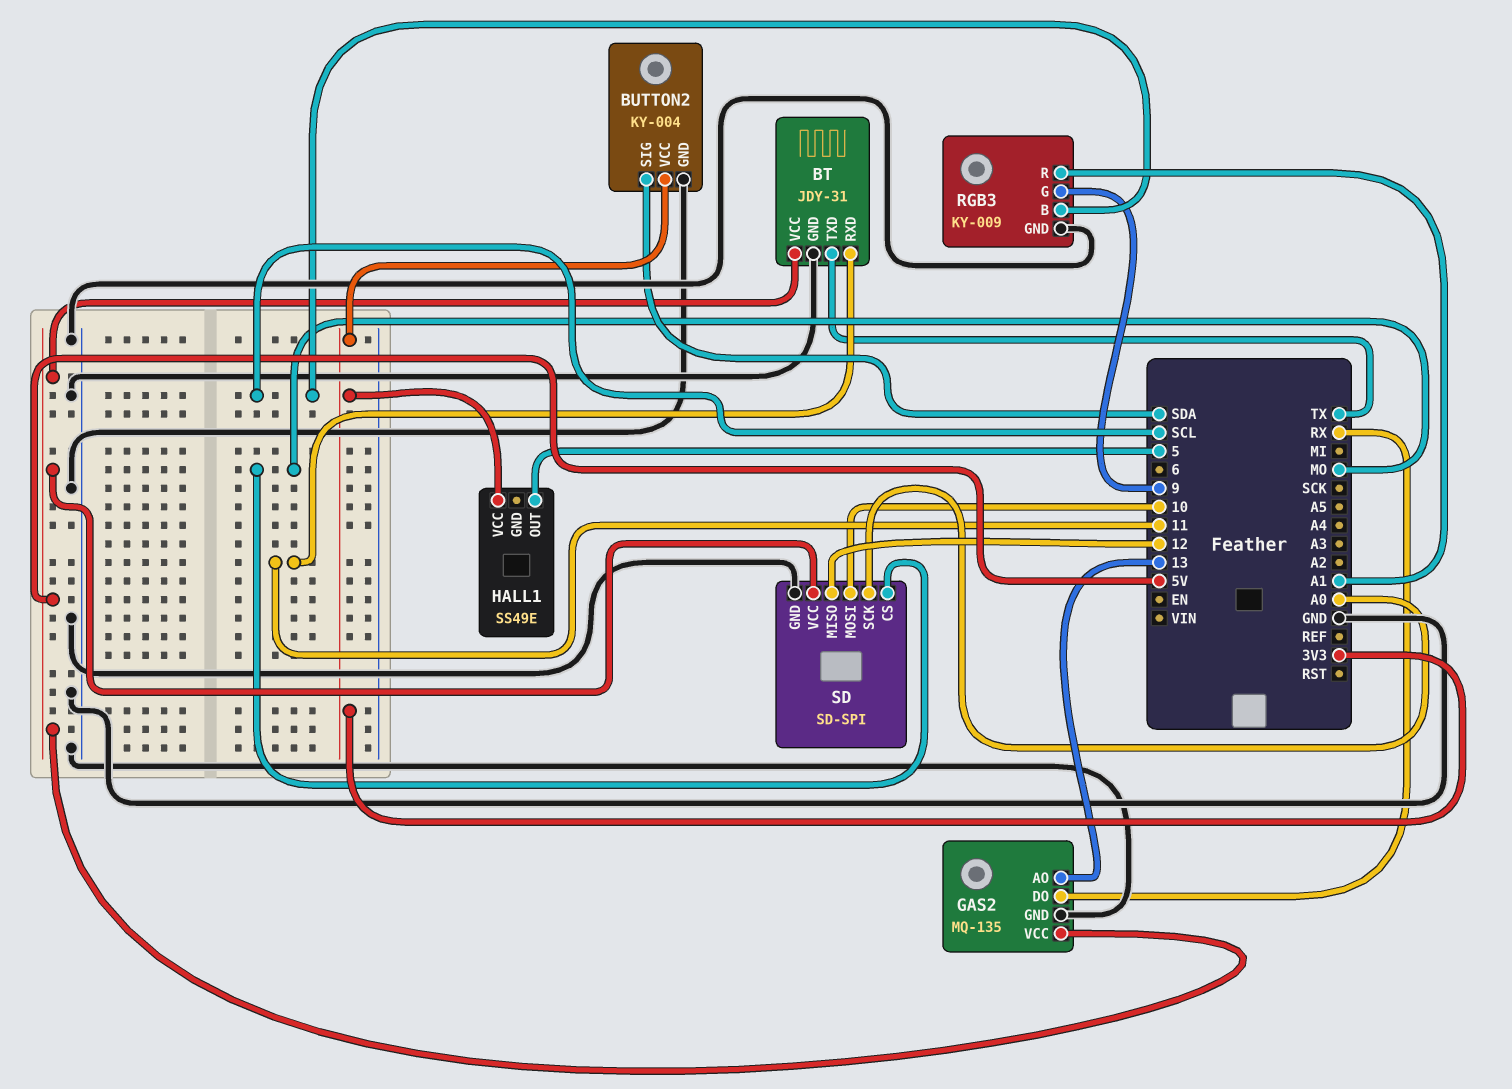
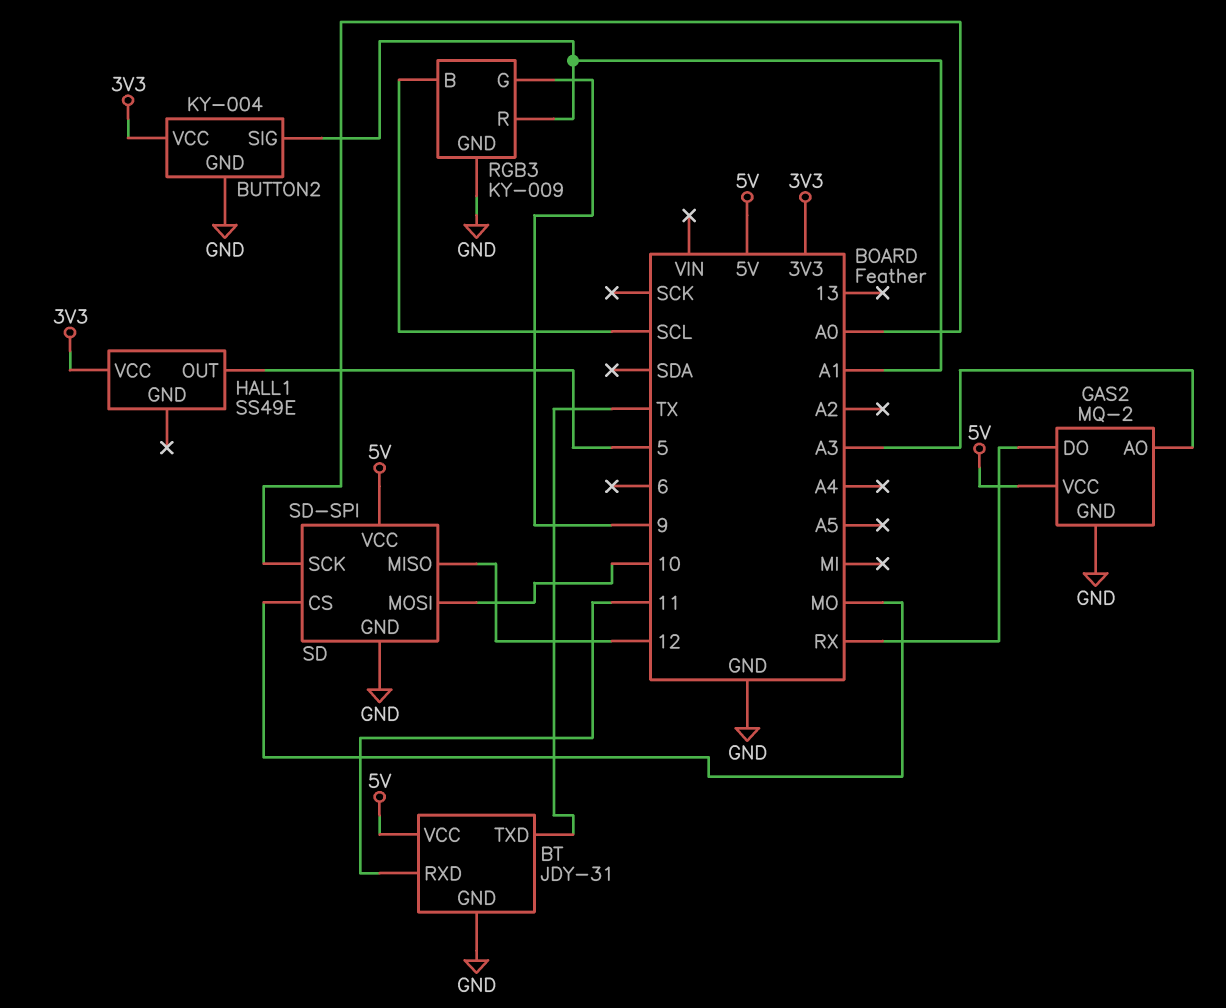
BUTTON2 pin SIG: SDA -> A1
GAS2: MQ-135 -> MQ-2
GAS2 pin AO: 13 -> A3

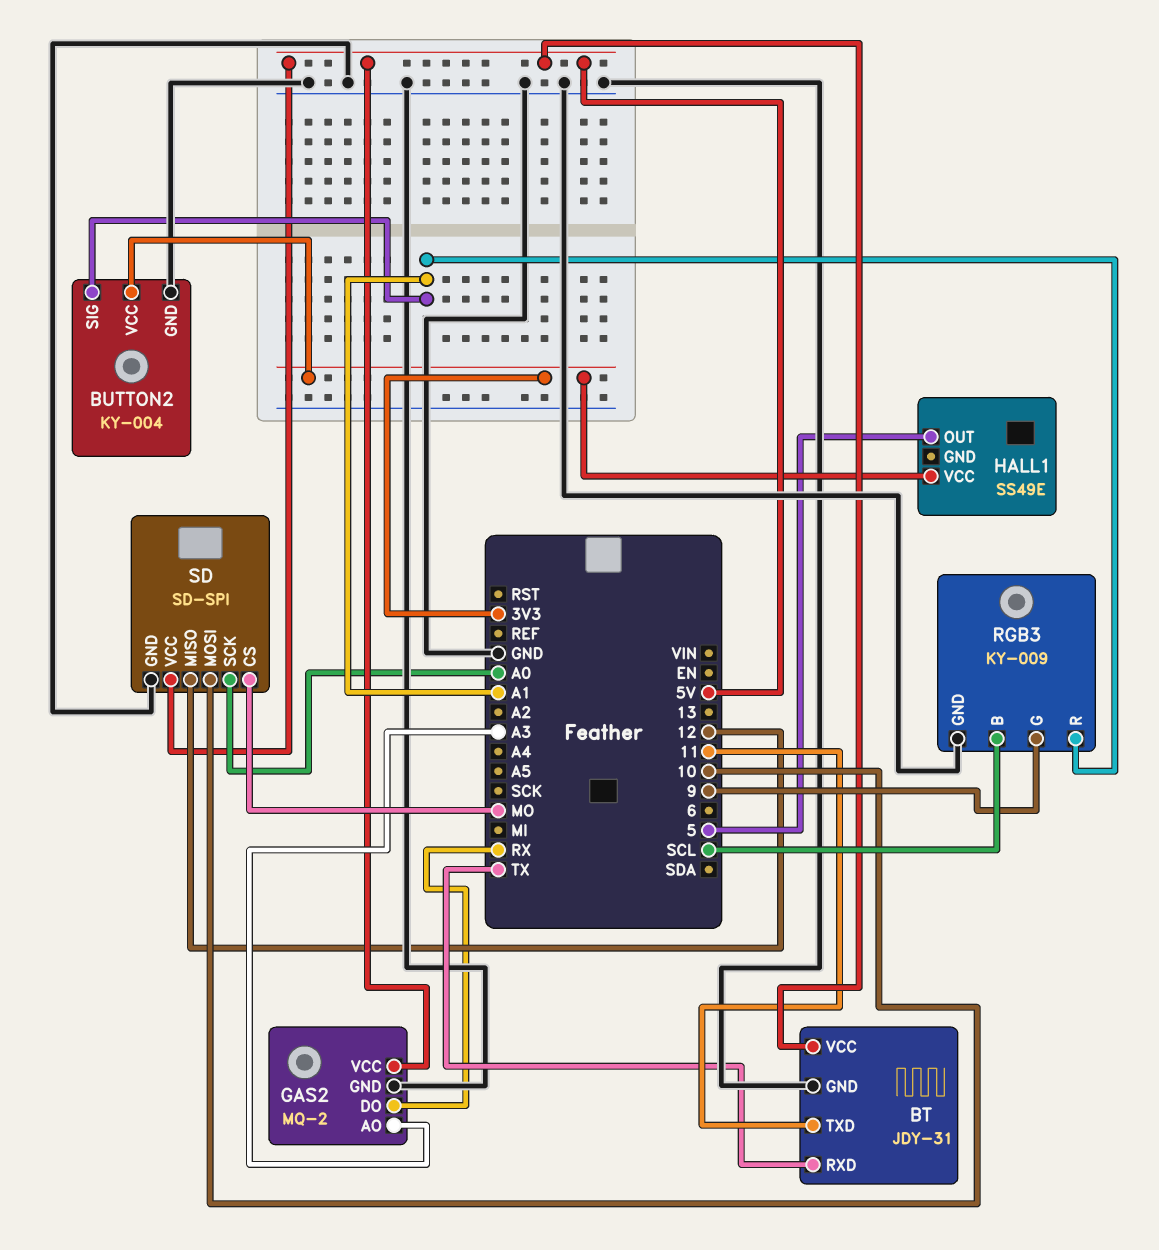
BT pin RXD: 11 -> TX
BT pin TXD: TX -> 11

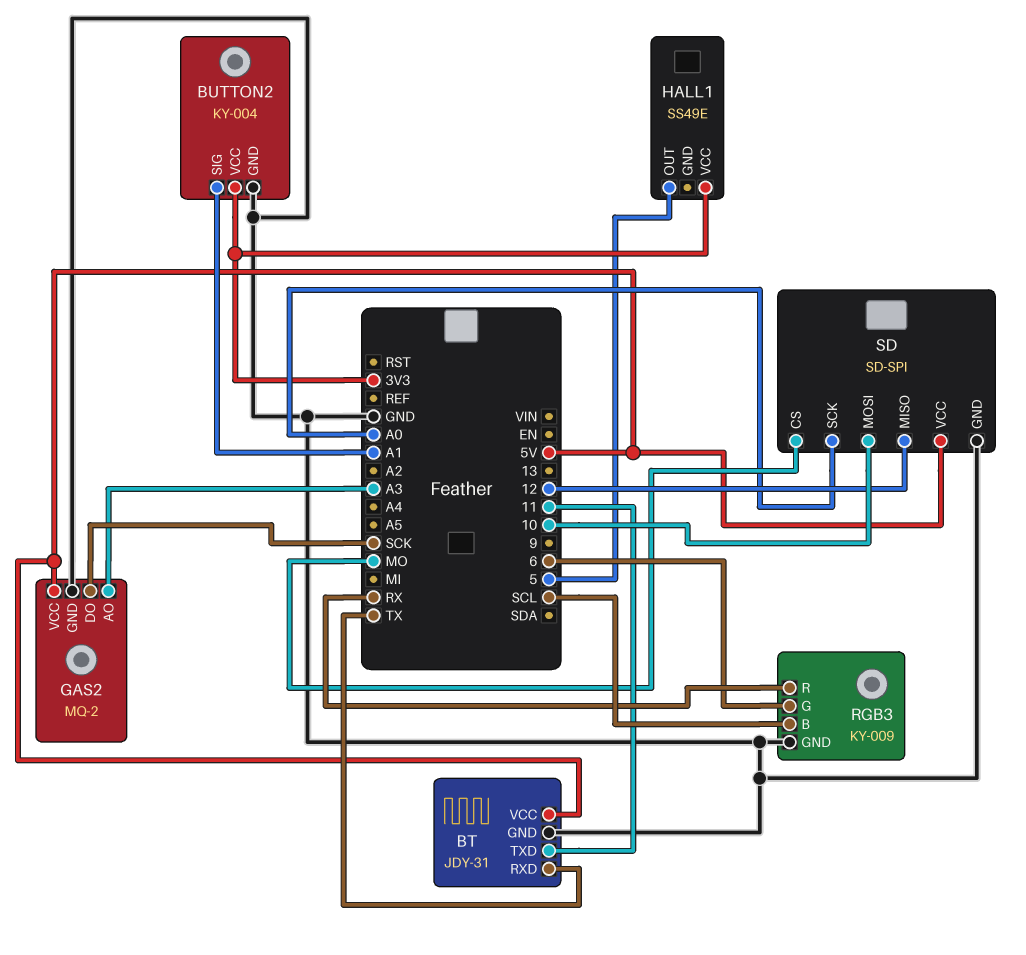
GAS2 pin DO: RX -> SCK
RGB3 pin G: 9 -> 6
RGB3 pin R: A1 -> RX

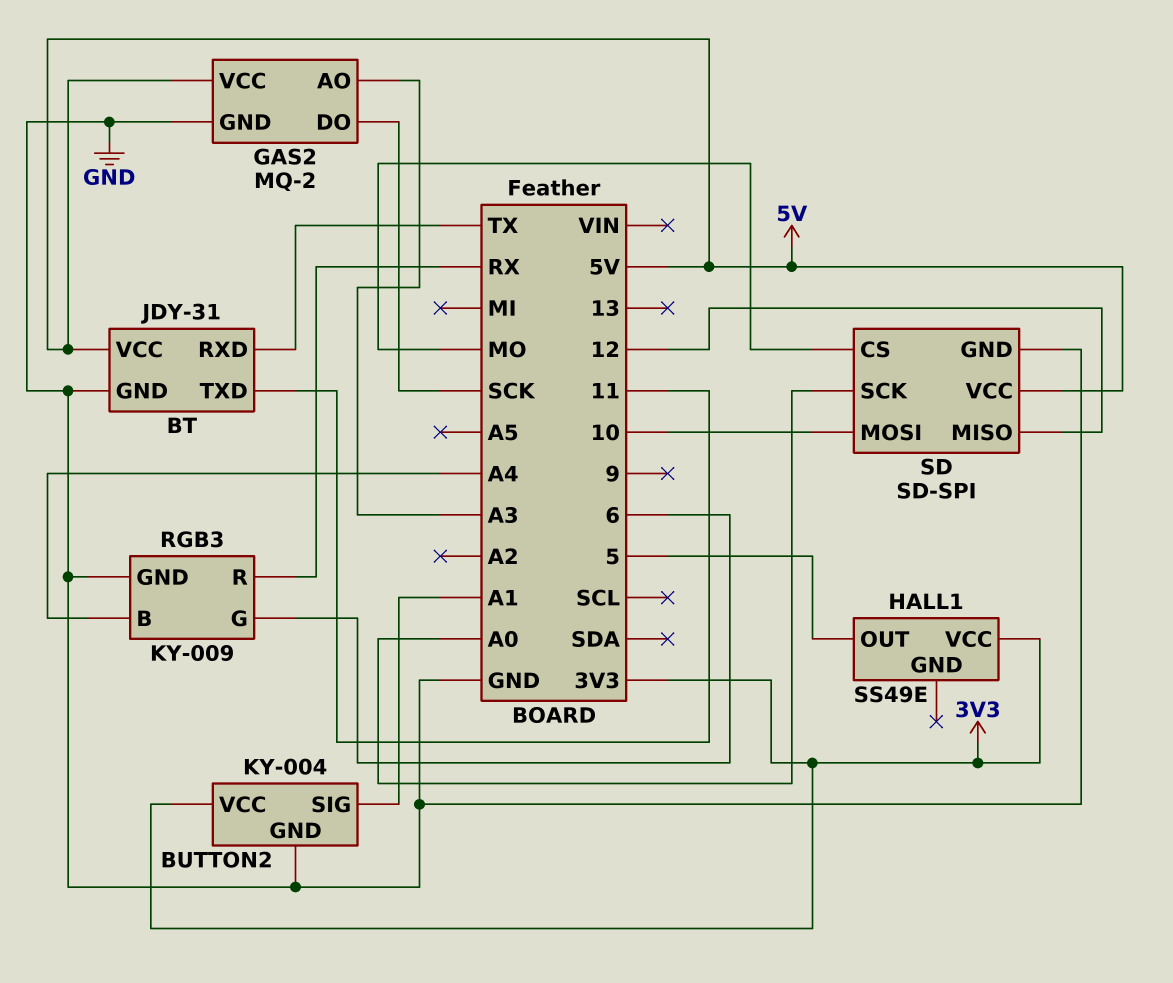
RGB3 pin B: SCL -> A4

